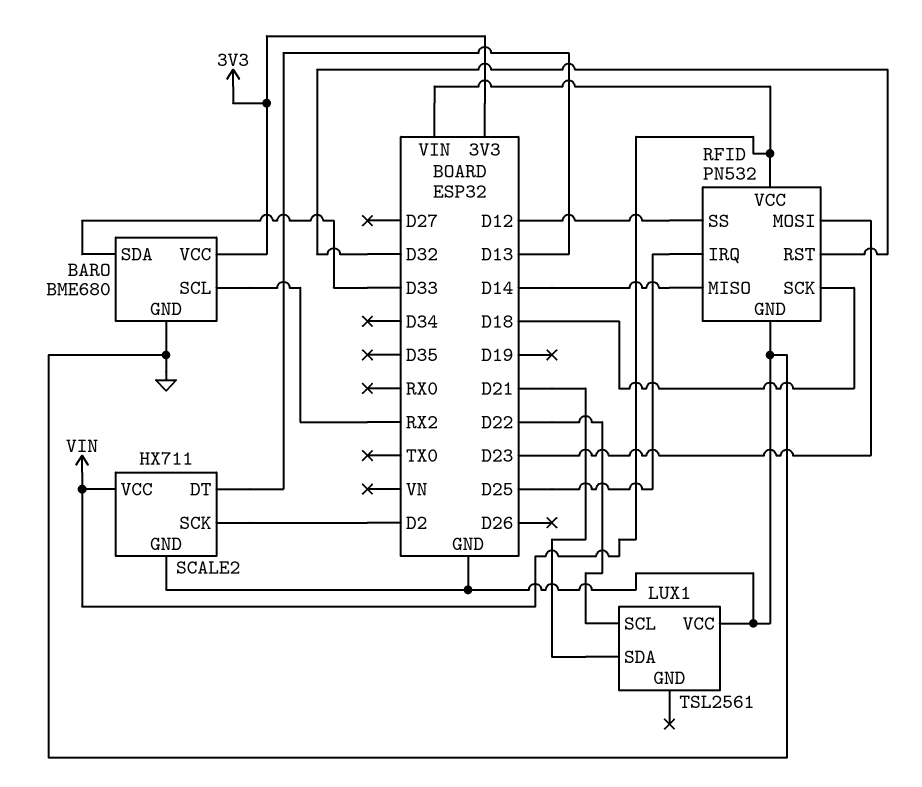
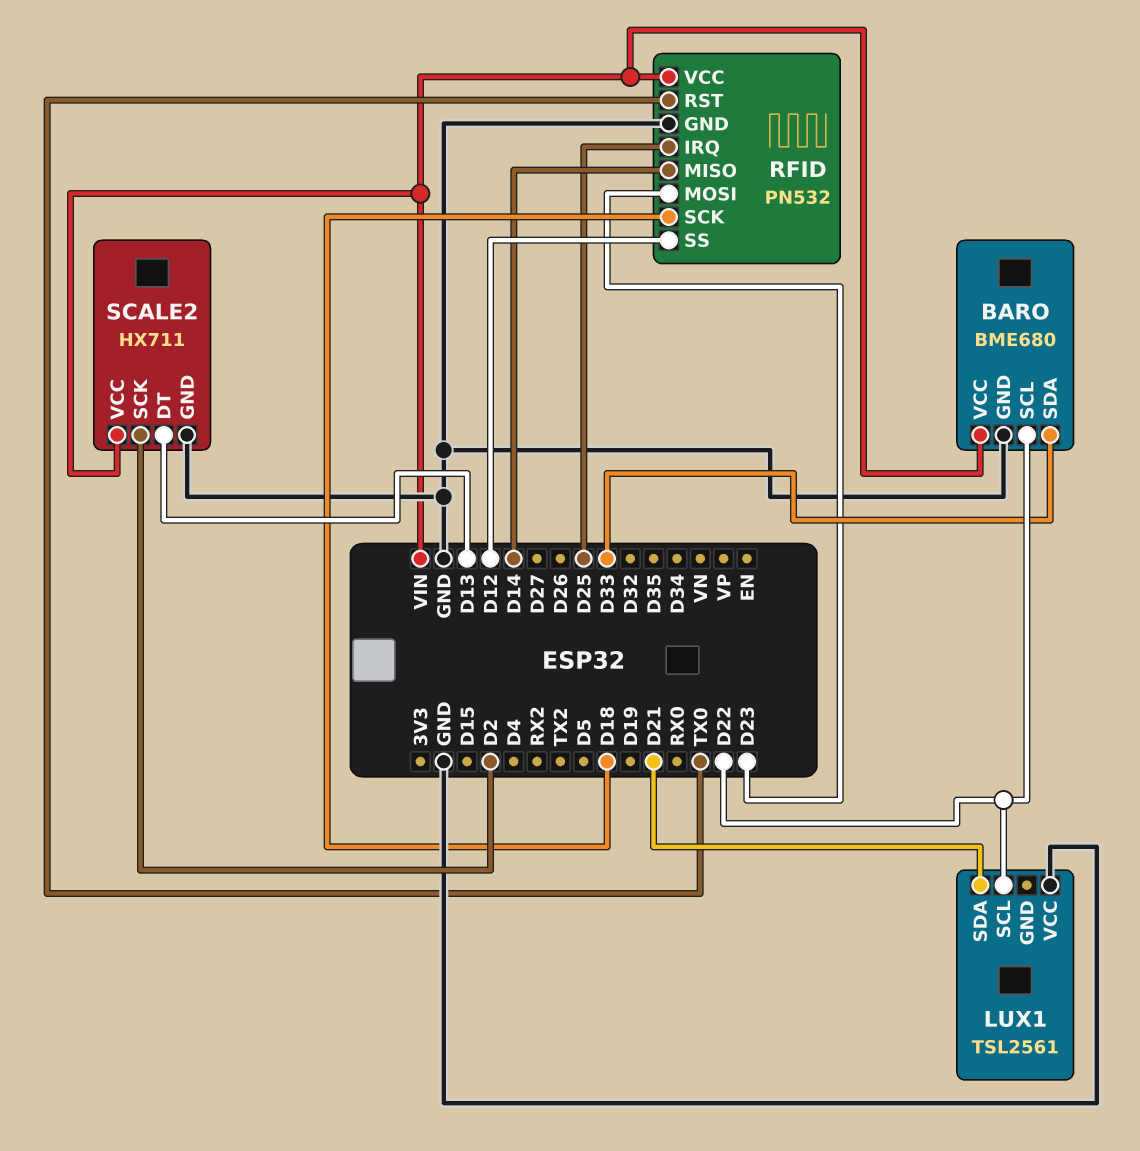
BARO pin SCL: RX2 -> D22
BARO pin VCC: 3V3 -> VIN
RFID pin RST: D32 -> TX0

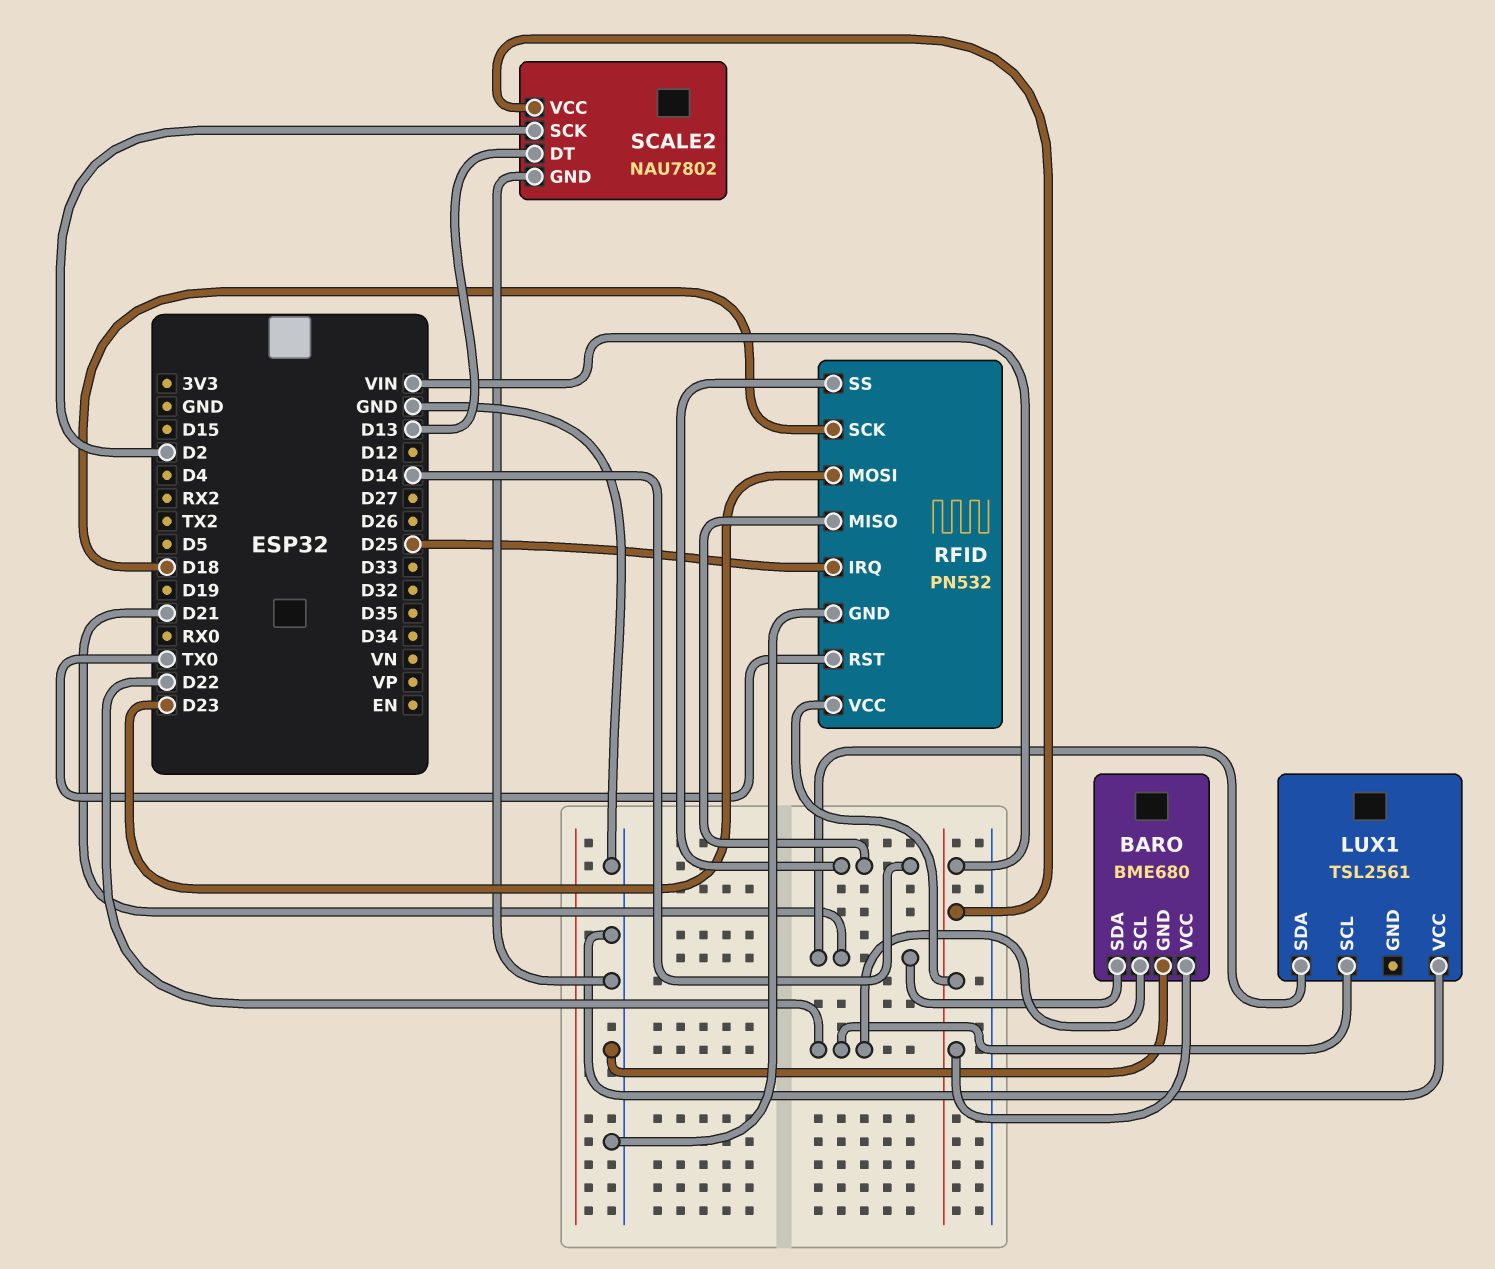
BARO pin SDA: D33 -> D21
RFID pin SS: D12 -> D14
SCALE2: HX711 -> NAU7802

